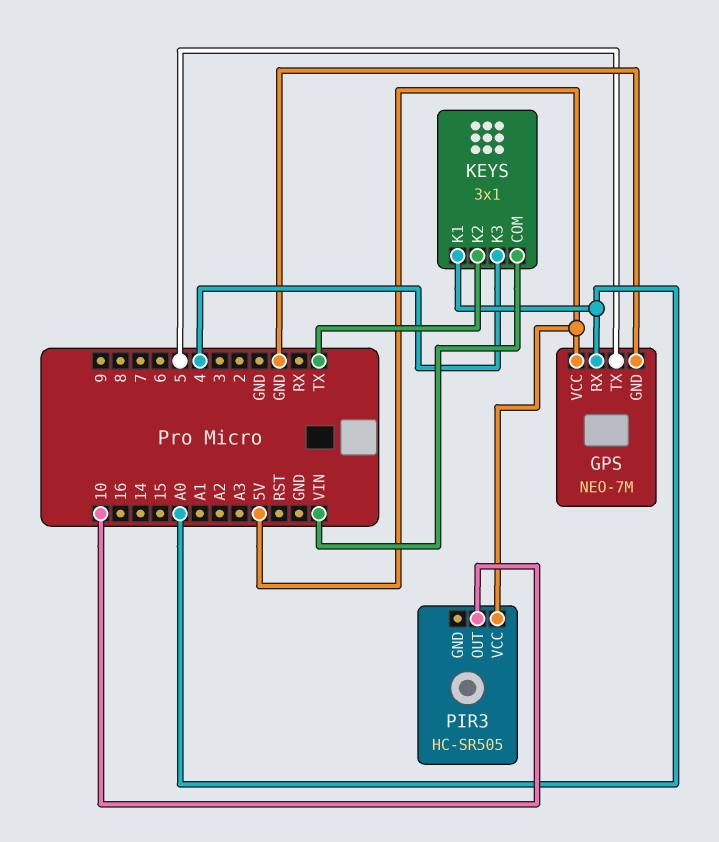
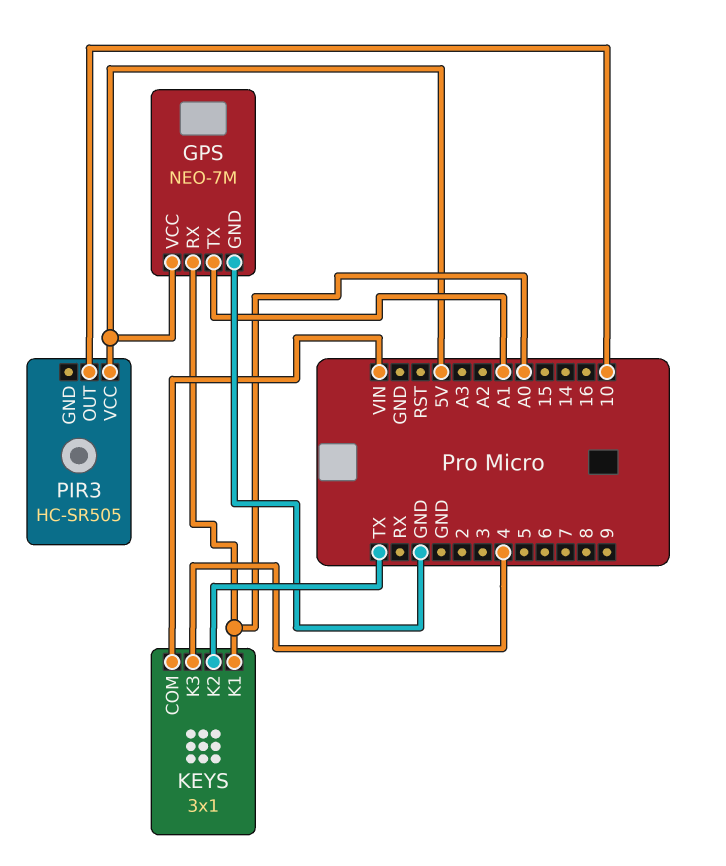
GPS pin TX: 5 -> A1

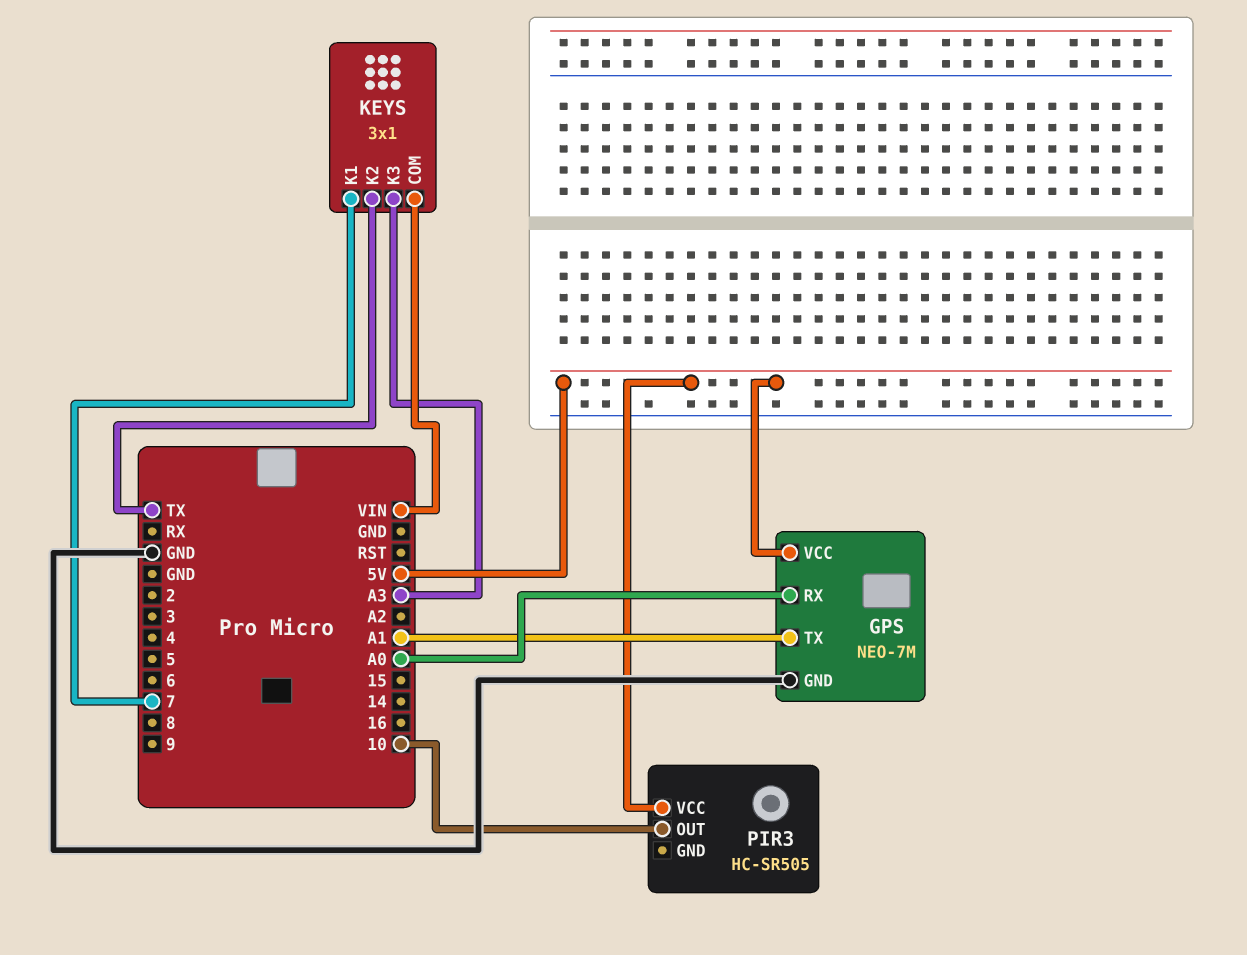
KEYS pin K1: A0 -> 7
KEYS pin K3: 4 -> A3

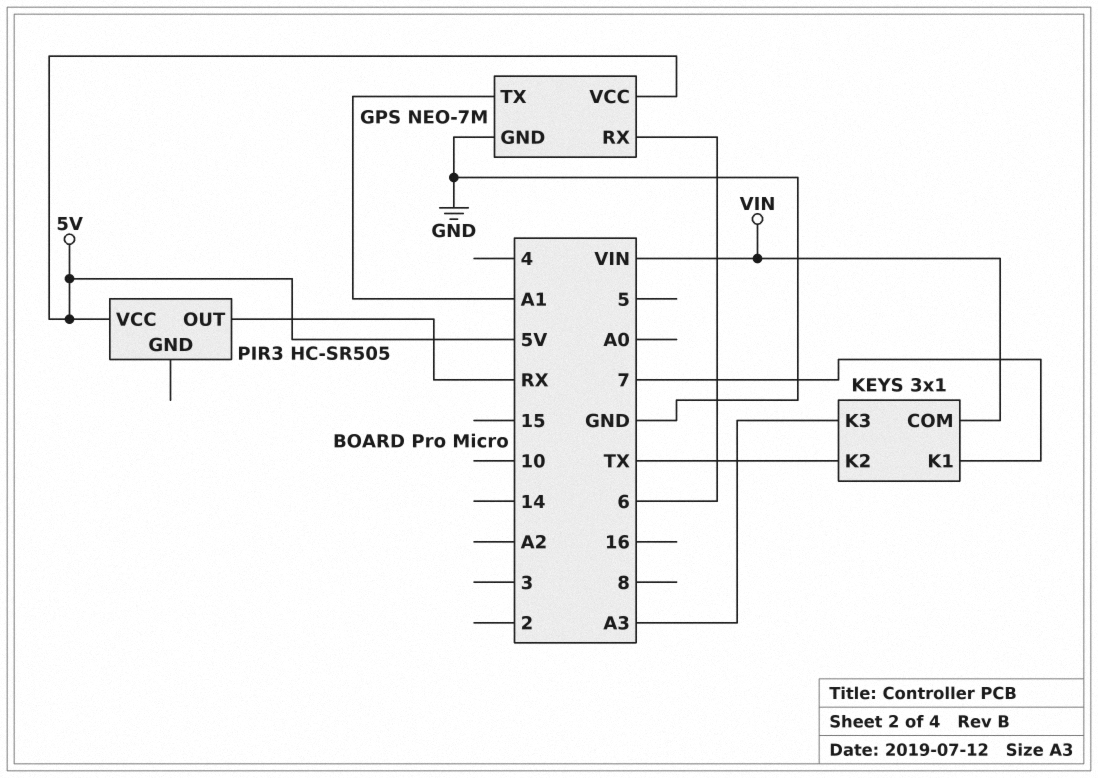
GPS pin RX: A0 -> 6
PIR3 pin OUT: 10 -> RX

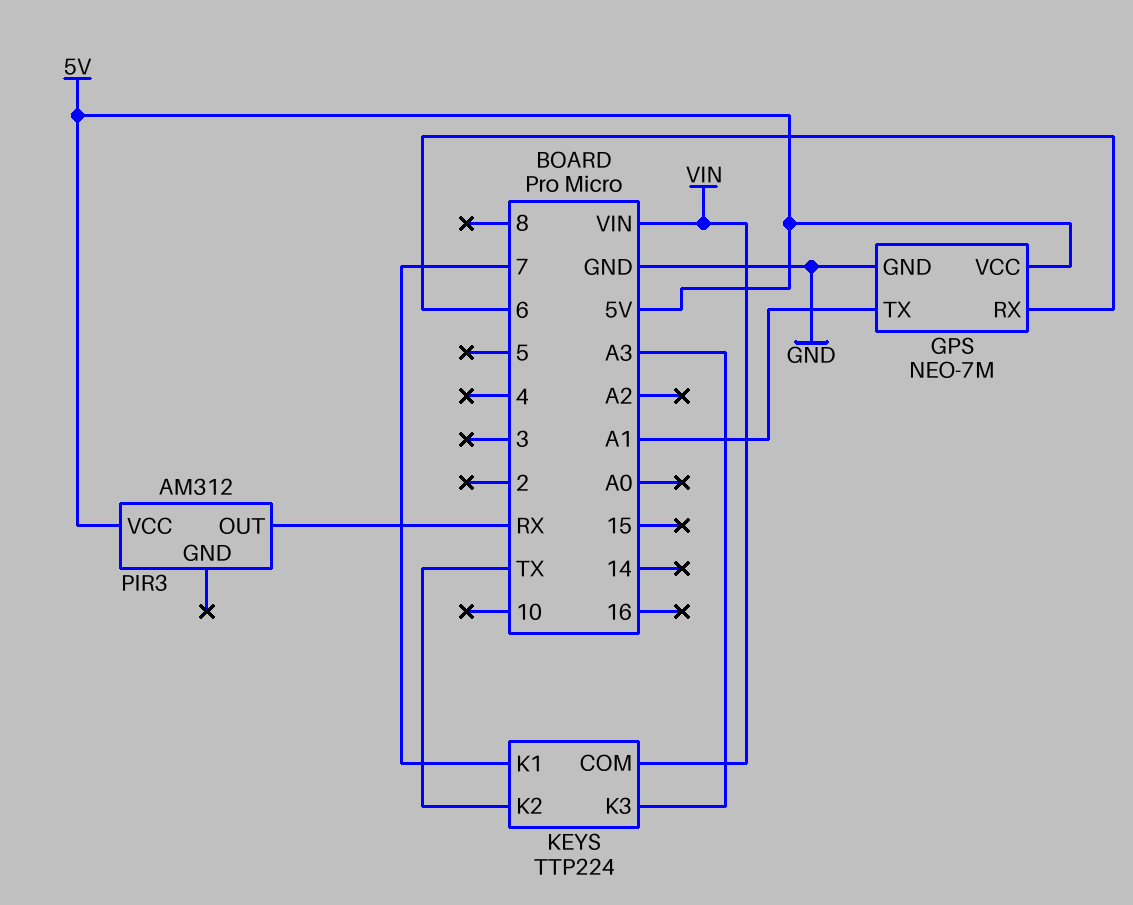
KEYS: 3x1 -> TTP224
PIR3: HC-SR505 -> AM312

